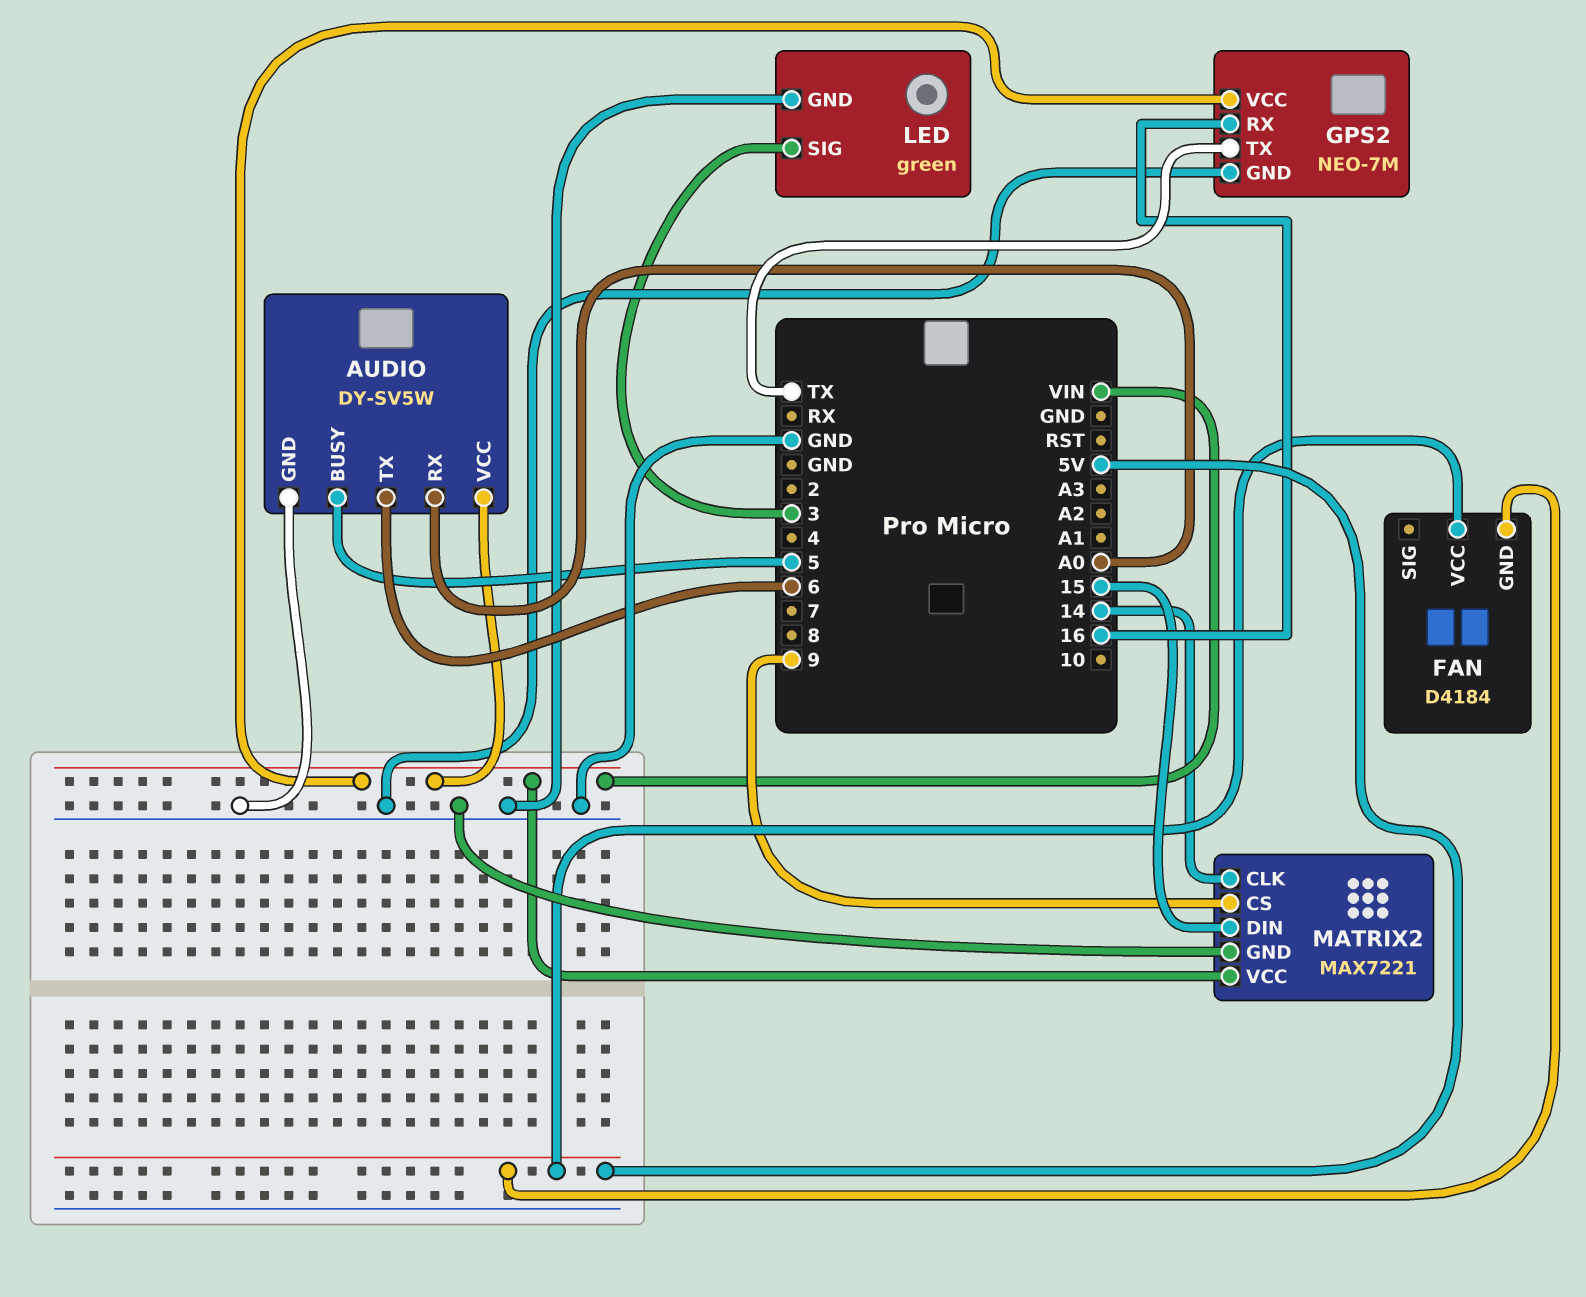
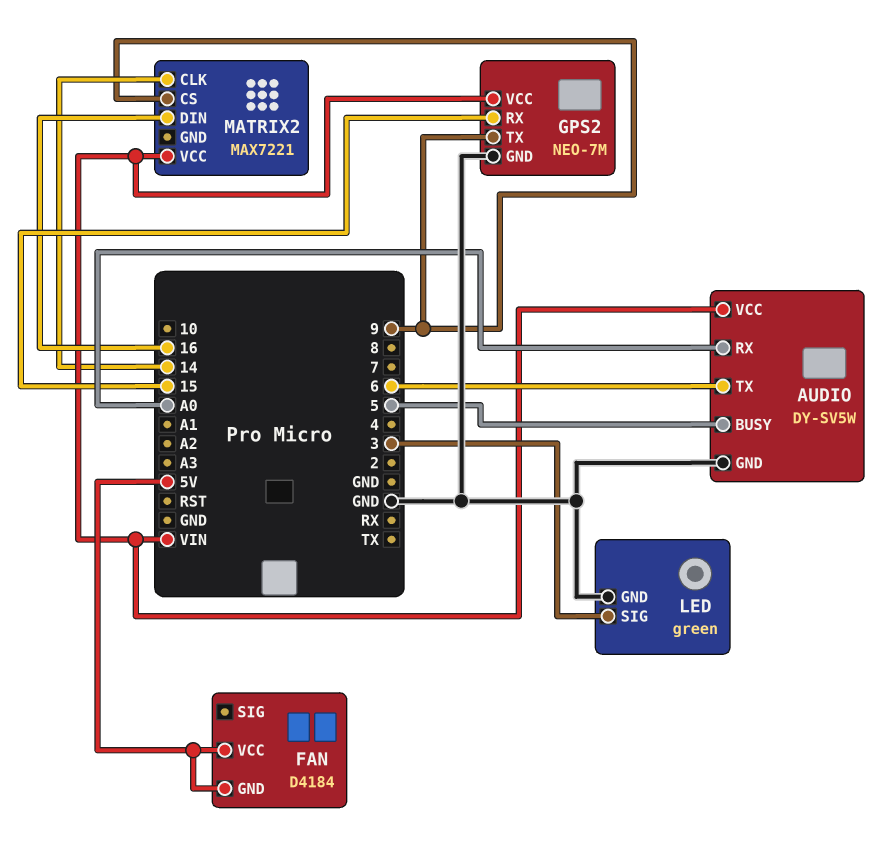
GPS2 pin RX: 16 -> 15
GPS2 pin TX: TX -> 9
MATRIX2 pin DIN: 15 -> 16
MATRIX2 pin GND: GND -> none

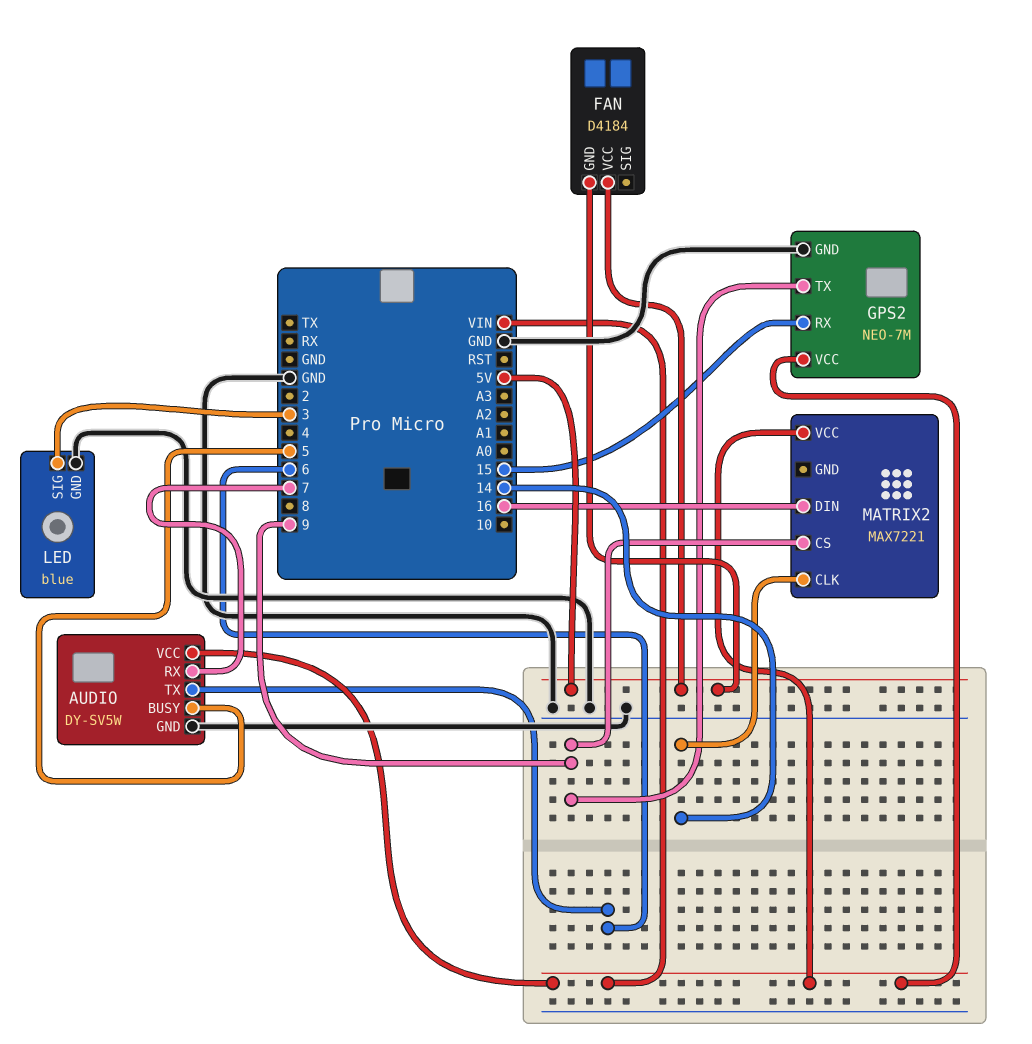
AUDIO pin RX: A0 -> 7
LED: green -> blue

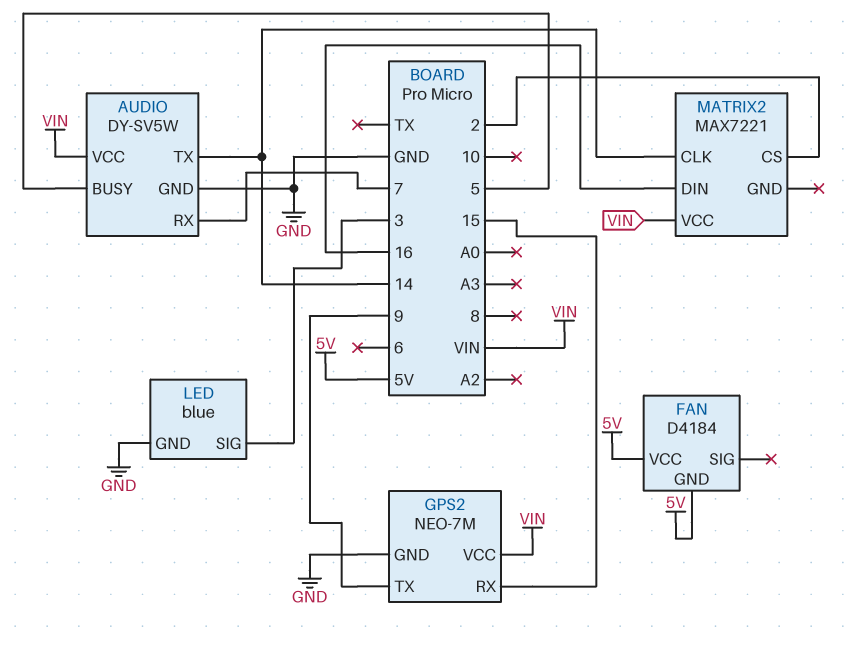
AUDIO pin TX: 6 -> 14
MATRIX2 pin CS: 9 -> 2

